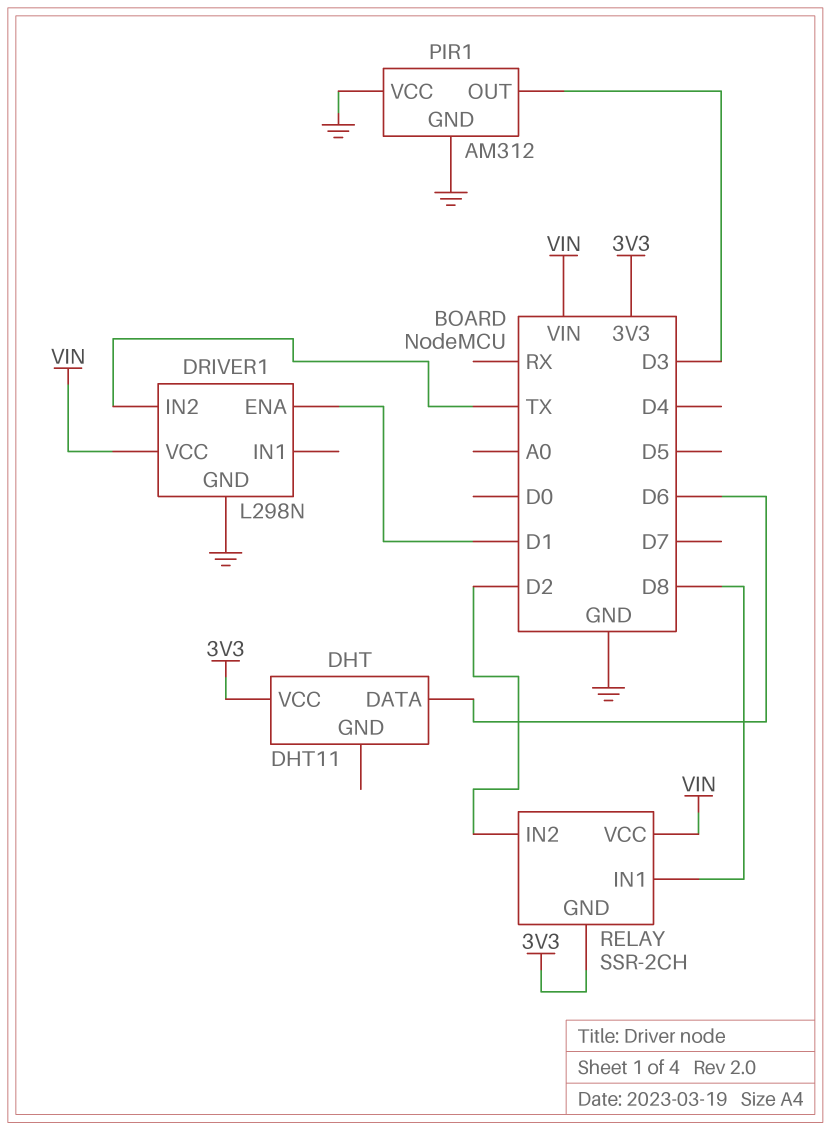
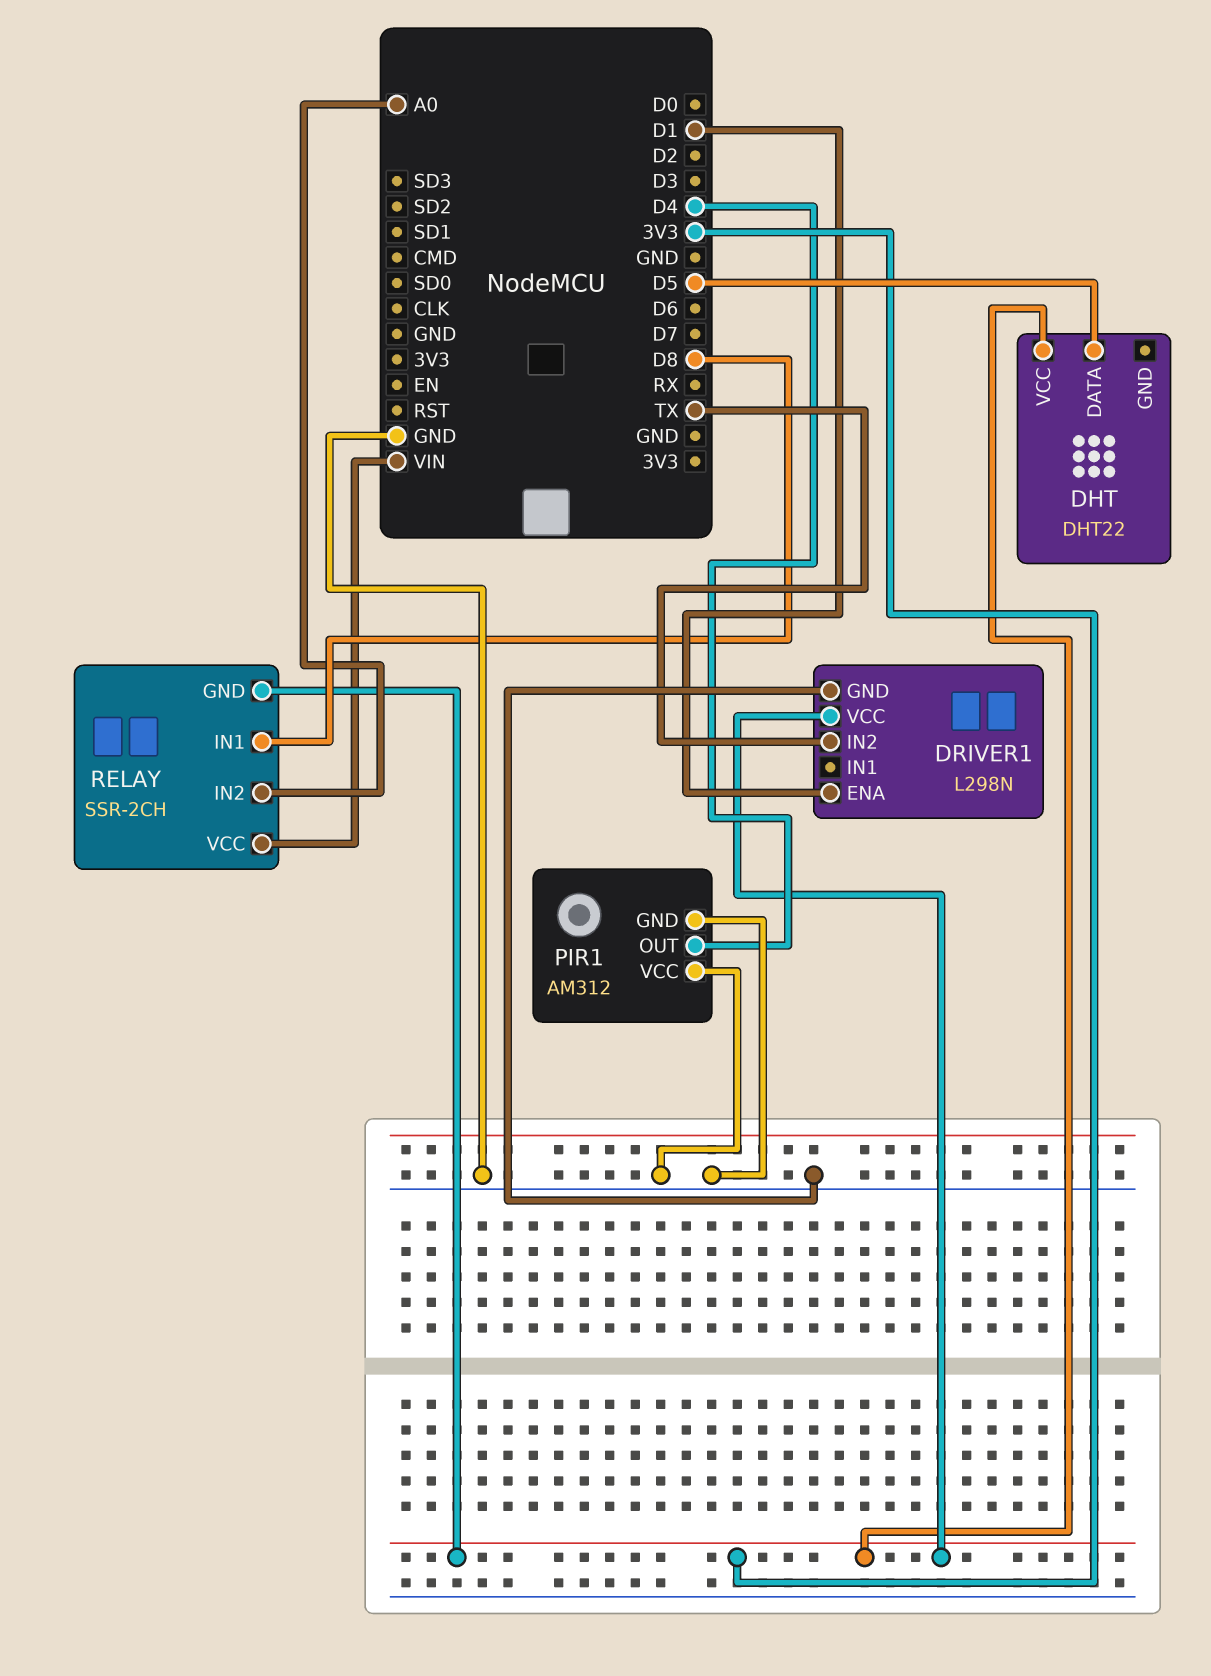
DHT: DHT11 -> DHT22
DHT pin DATA: D6 -> D5
DRIVER1 pin VCC: VIN -> 3V3
PIR1 pin OUT: D3 -> D4
RELAY pin IN2: D2 -> A0

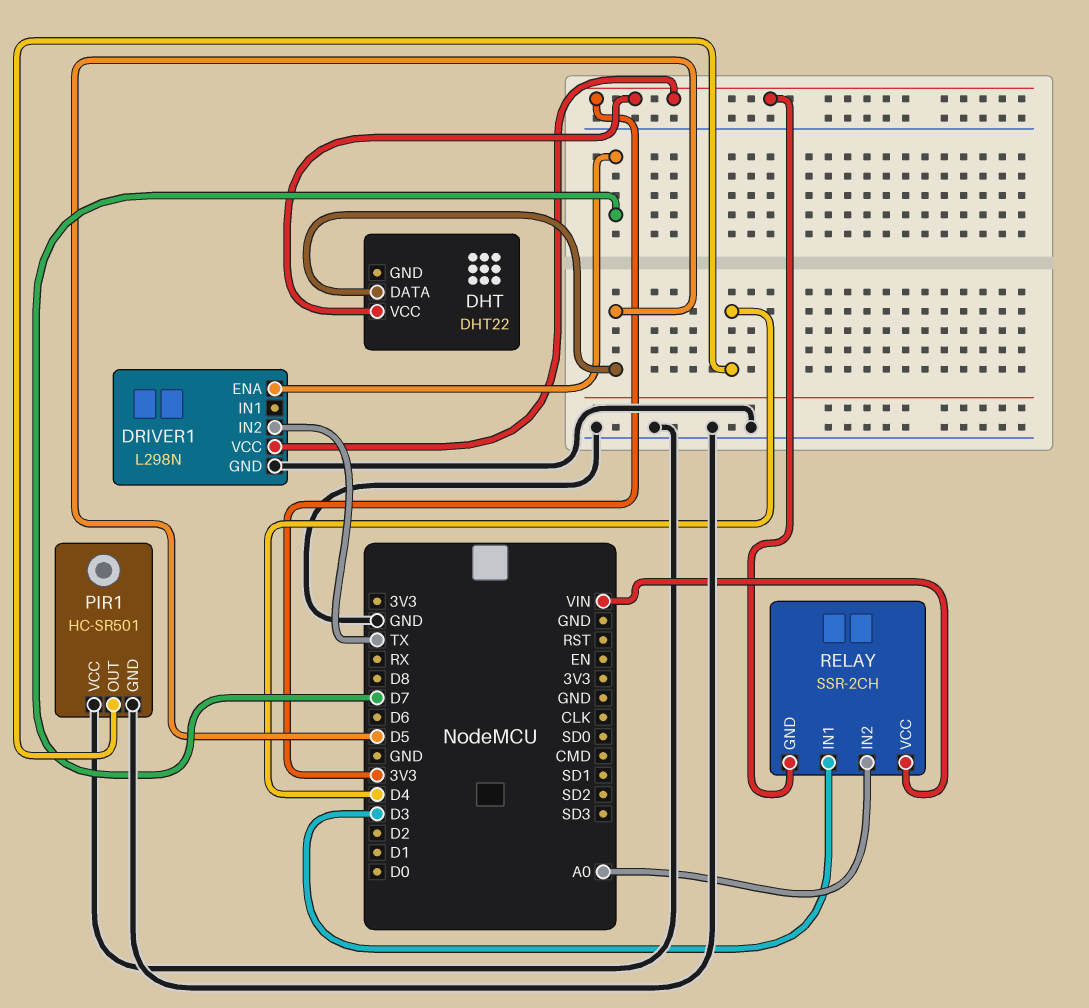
DRIVER1 pin ENA: D1 -> D7
PIR1: AM312 -> HC-SR501
RELAY pin IN1: D8 -> D3

